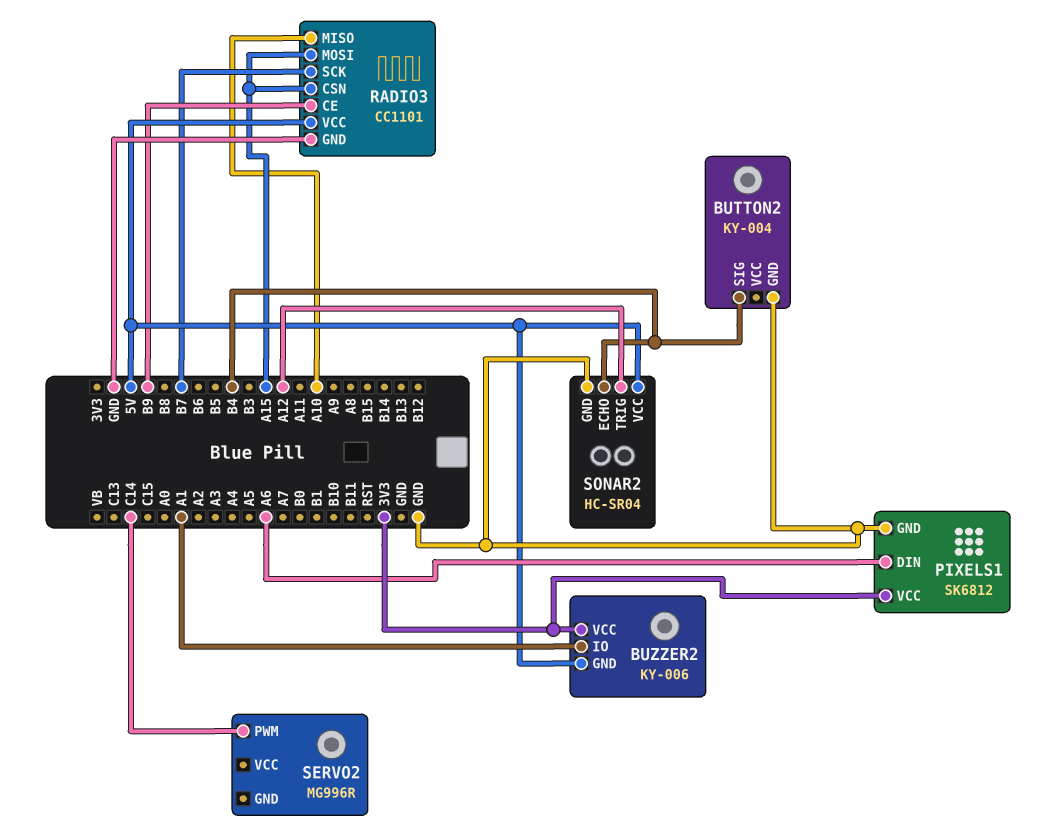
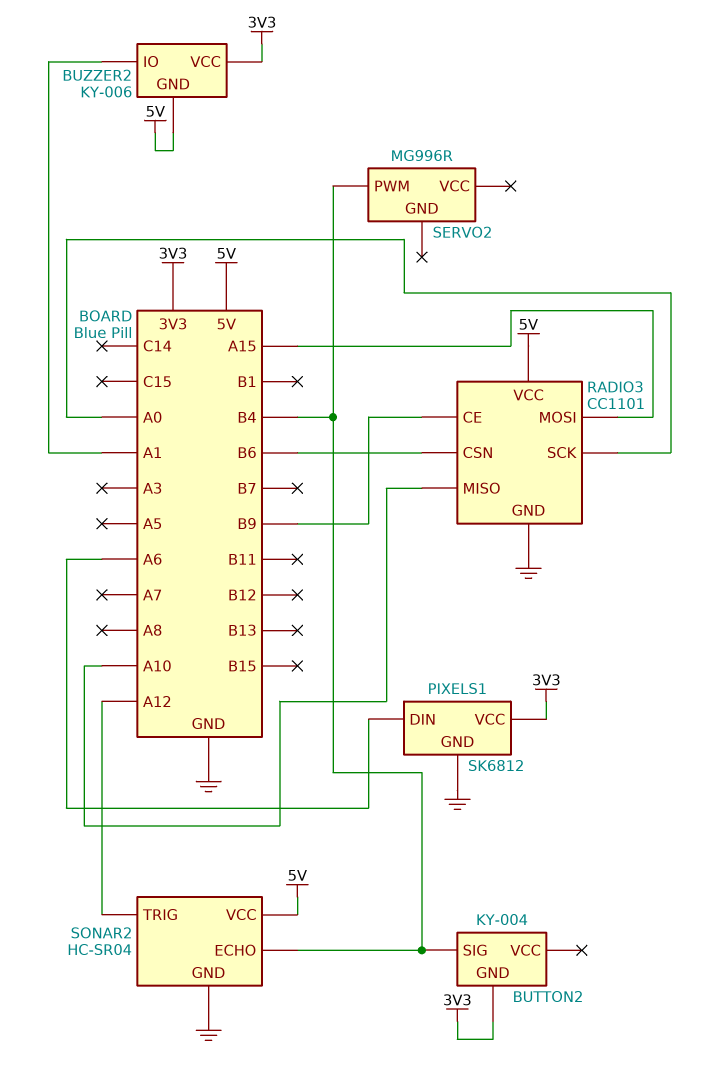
BUTTON2 pin GND: GND -> 3V3
RADIO3 pin CSN: A15 -> B6
RADIO3 pin SCK: B7 -> A0
SERVO2 pin PWM: C14 -> B4

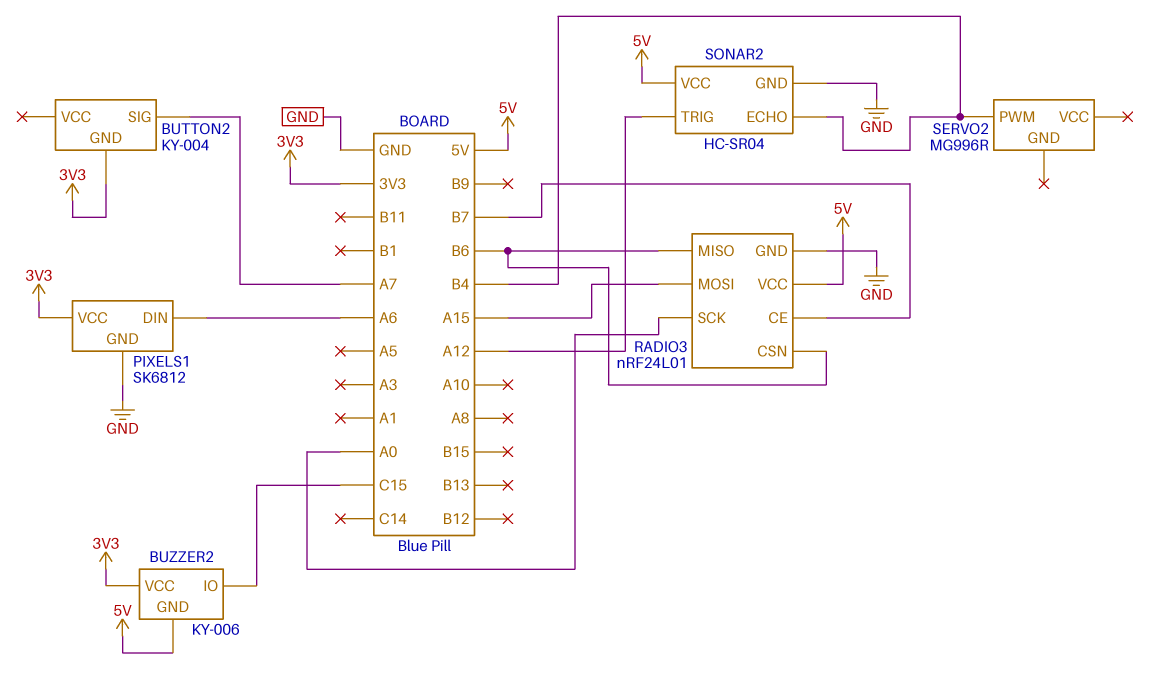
BUTTON2 pin SIG: B4 -> A7
BUZZER2 pin IO: A1 -> C15
RADIO3: CC1101 -> nRF24L01
RADIO3 pin CE: B9 -> B7
RADIO3 pin MISO: A10 -> B6

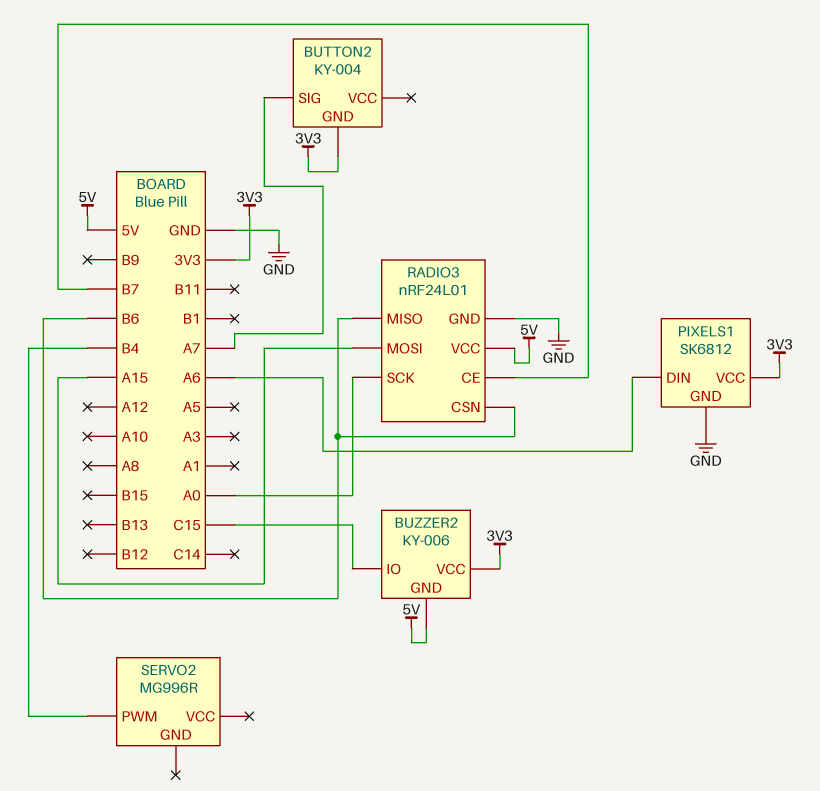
SONAR2: HC-SR04 -> none
SONAR2 pin ECHO: B4 -> none
SONAR2 pin GND: GND -> none
SONAR2 pin TRIG: A12 -> none
SONAR2 pin VCC: 5V -> none

